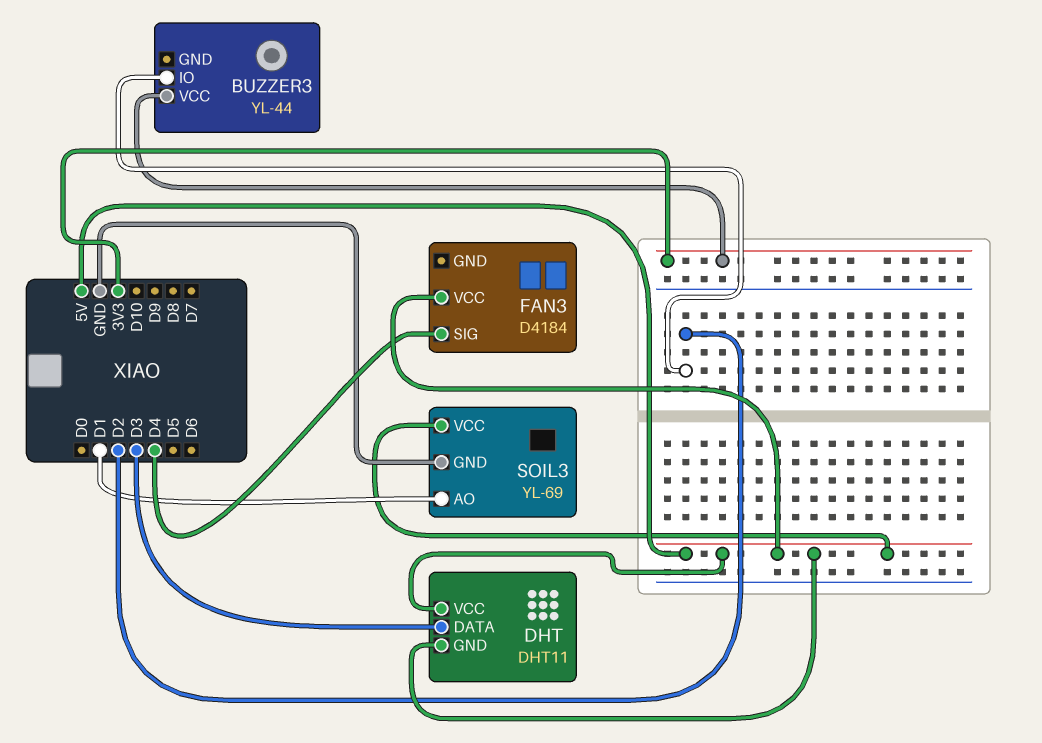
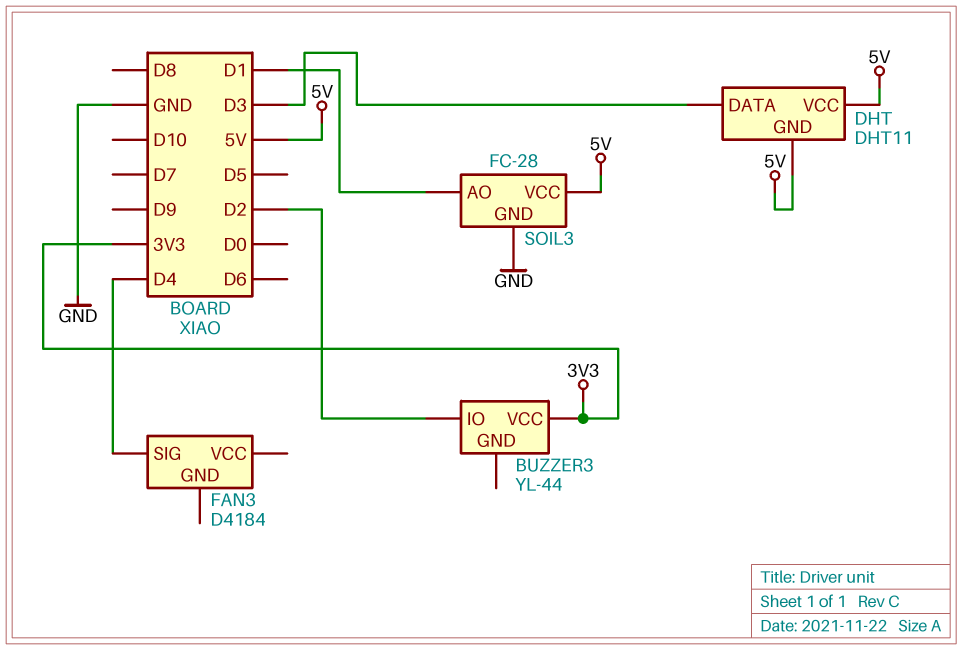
FAN3 pin VCC: 5V -> none
SOIL3: YL-69 -> FC-28

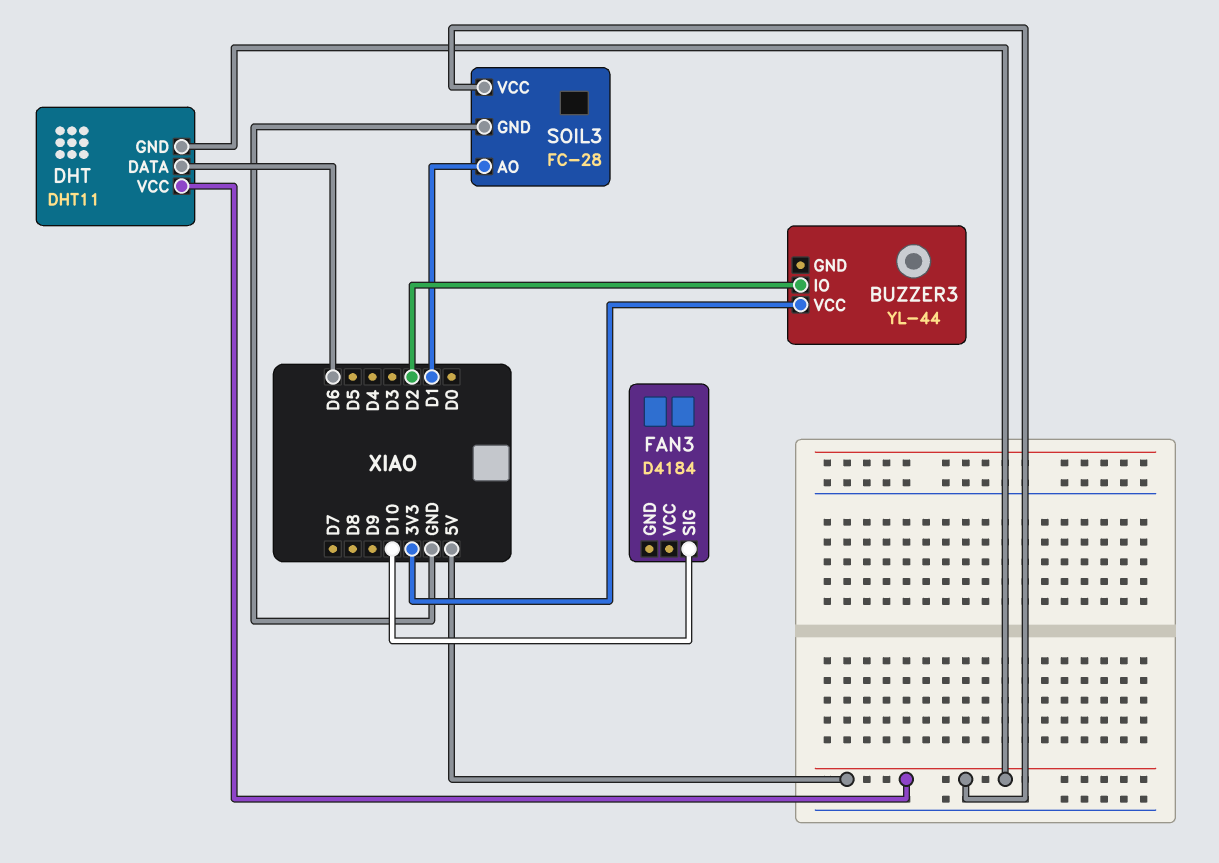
DHT pin DATA: D3 -> D6
FAN3 pin SIG: D4 -> D10

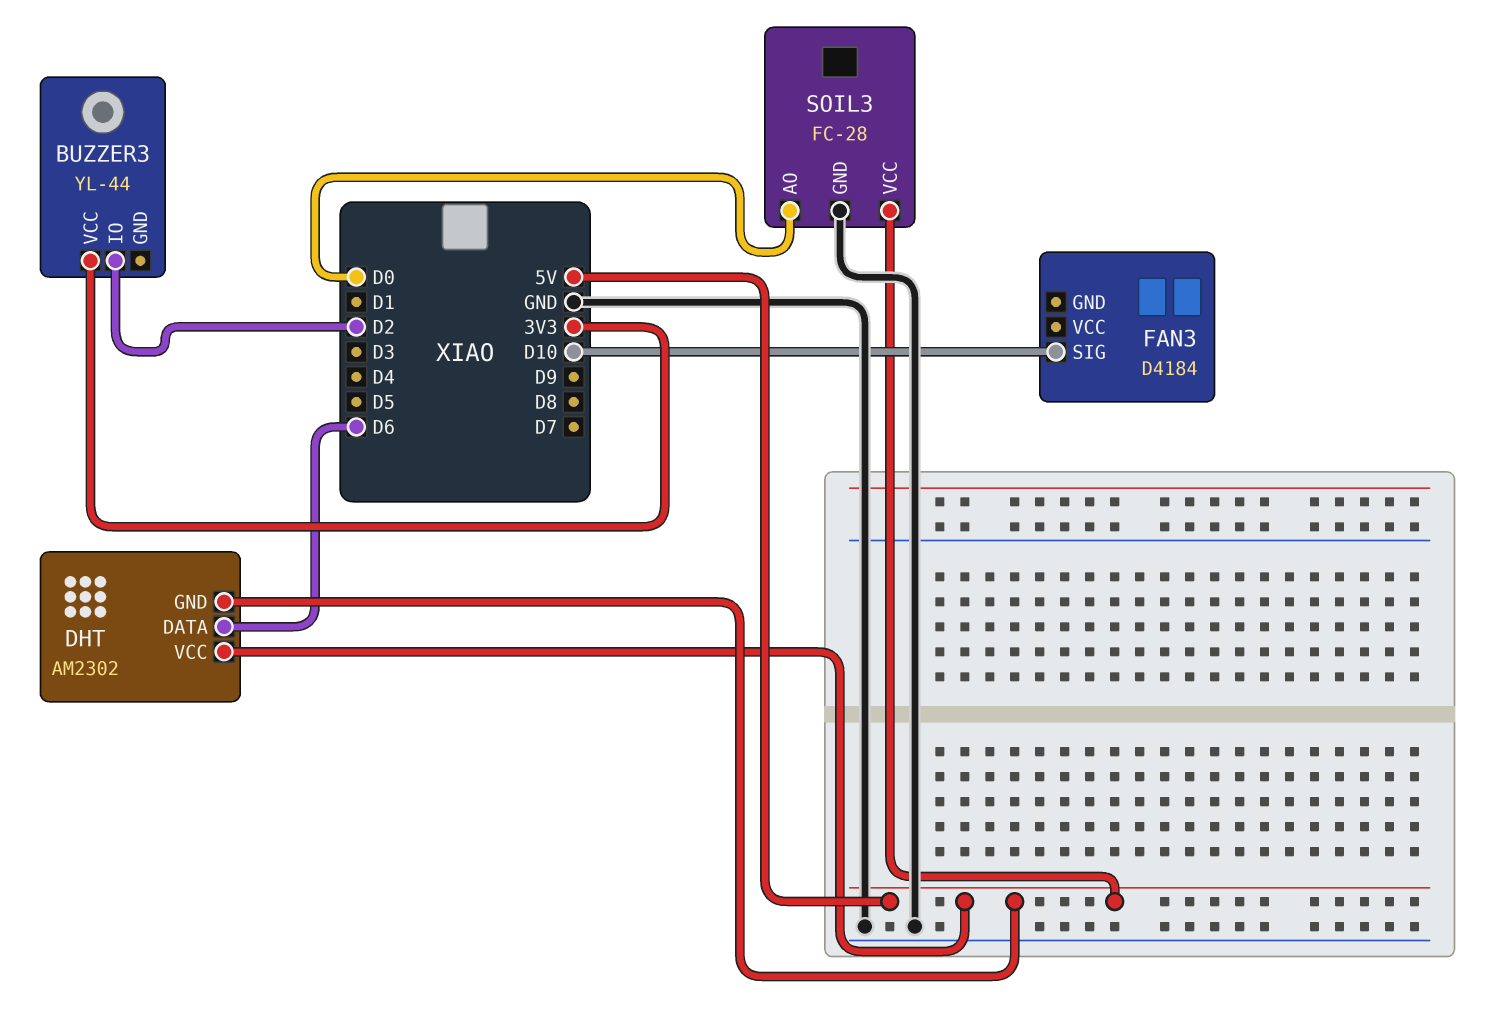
DHT: DHT11 -> AM2302
SOIL3 pin AO: D1 -> D0

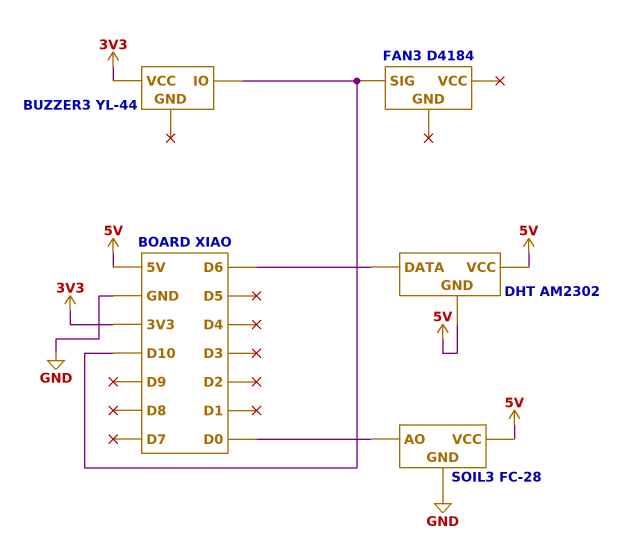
BUZZER3 pin IO: D2 -> D10

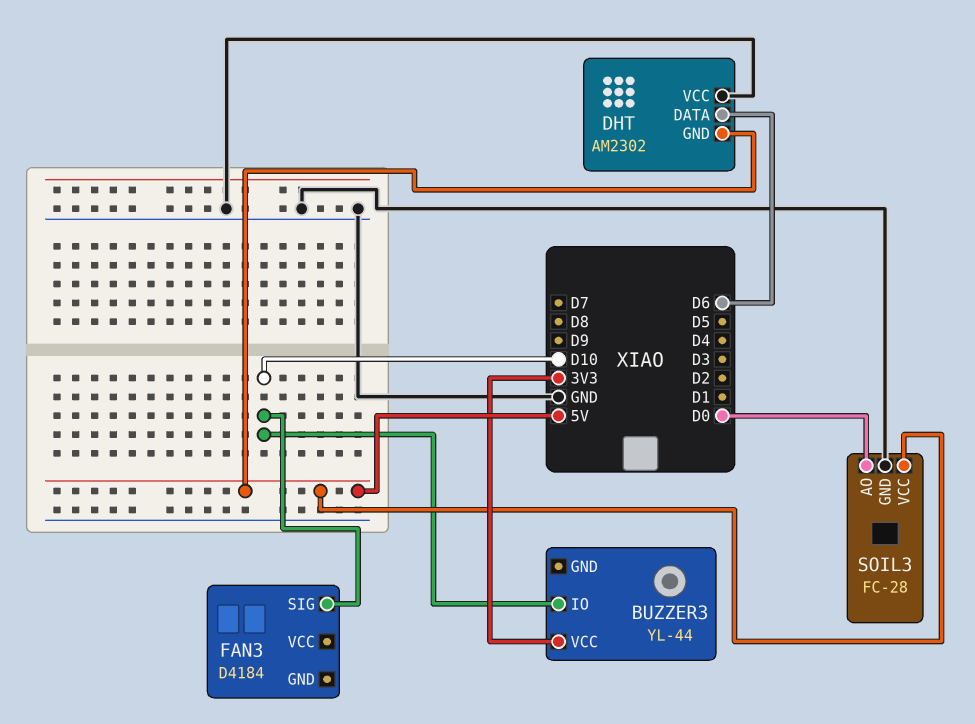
DHT pin VCC: 5V -> GND

